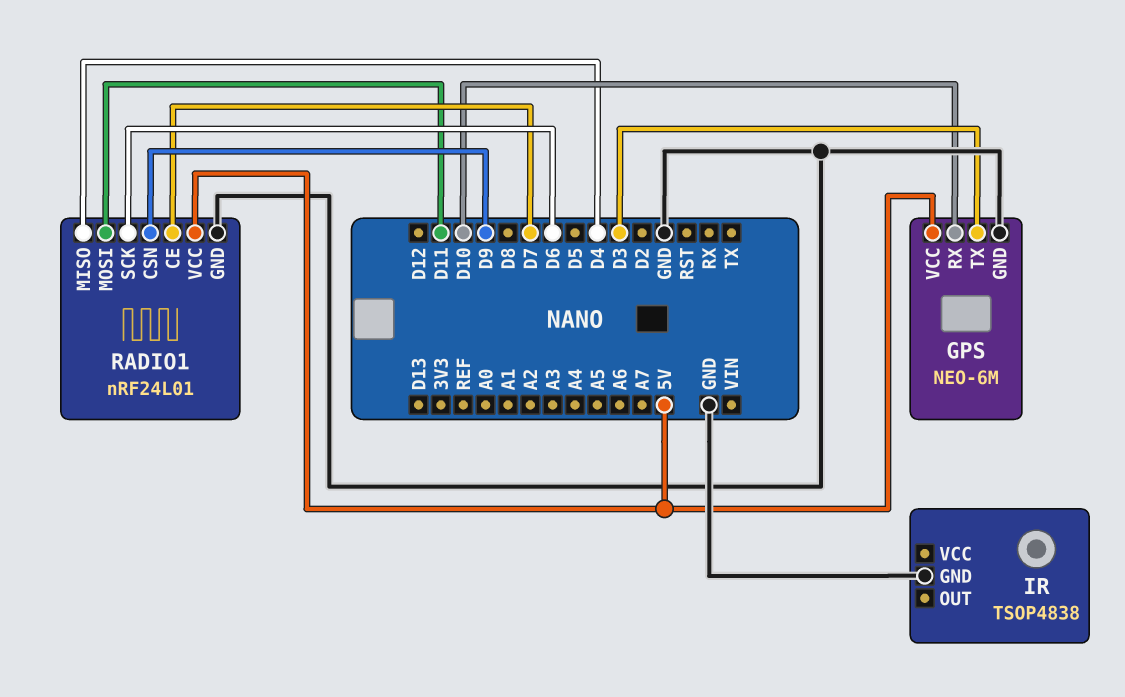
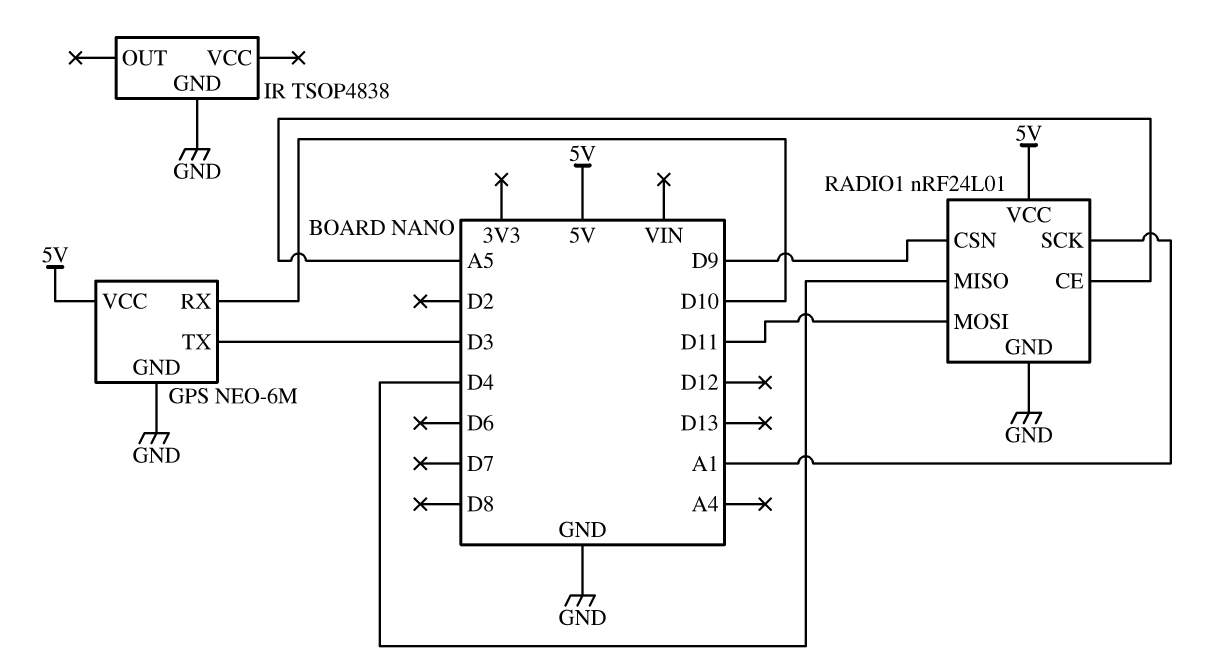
RADIO1 pin CE: D7 -> A5
RADIO1 pin SCK: D6 -> A1

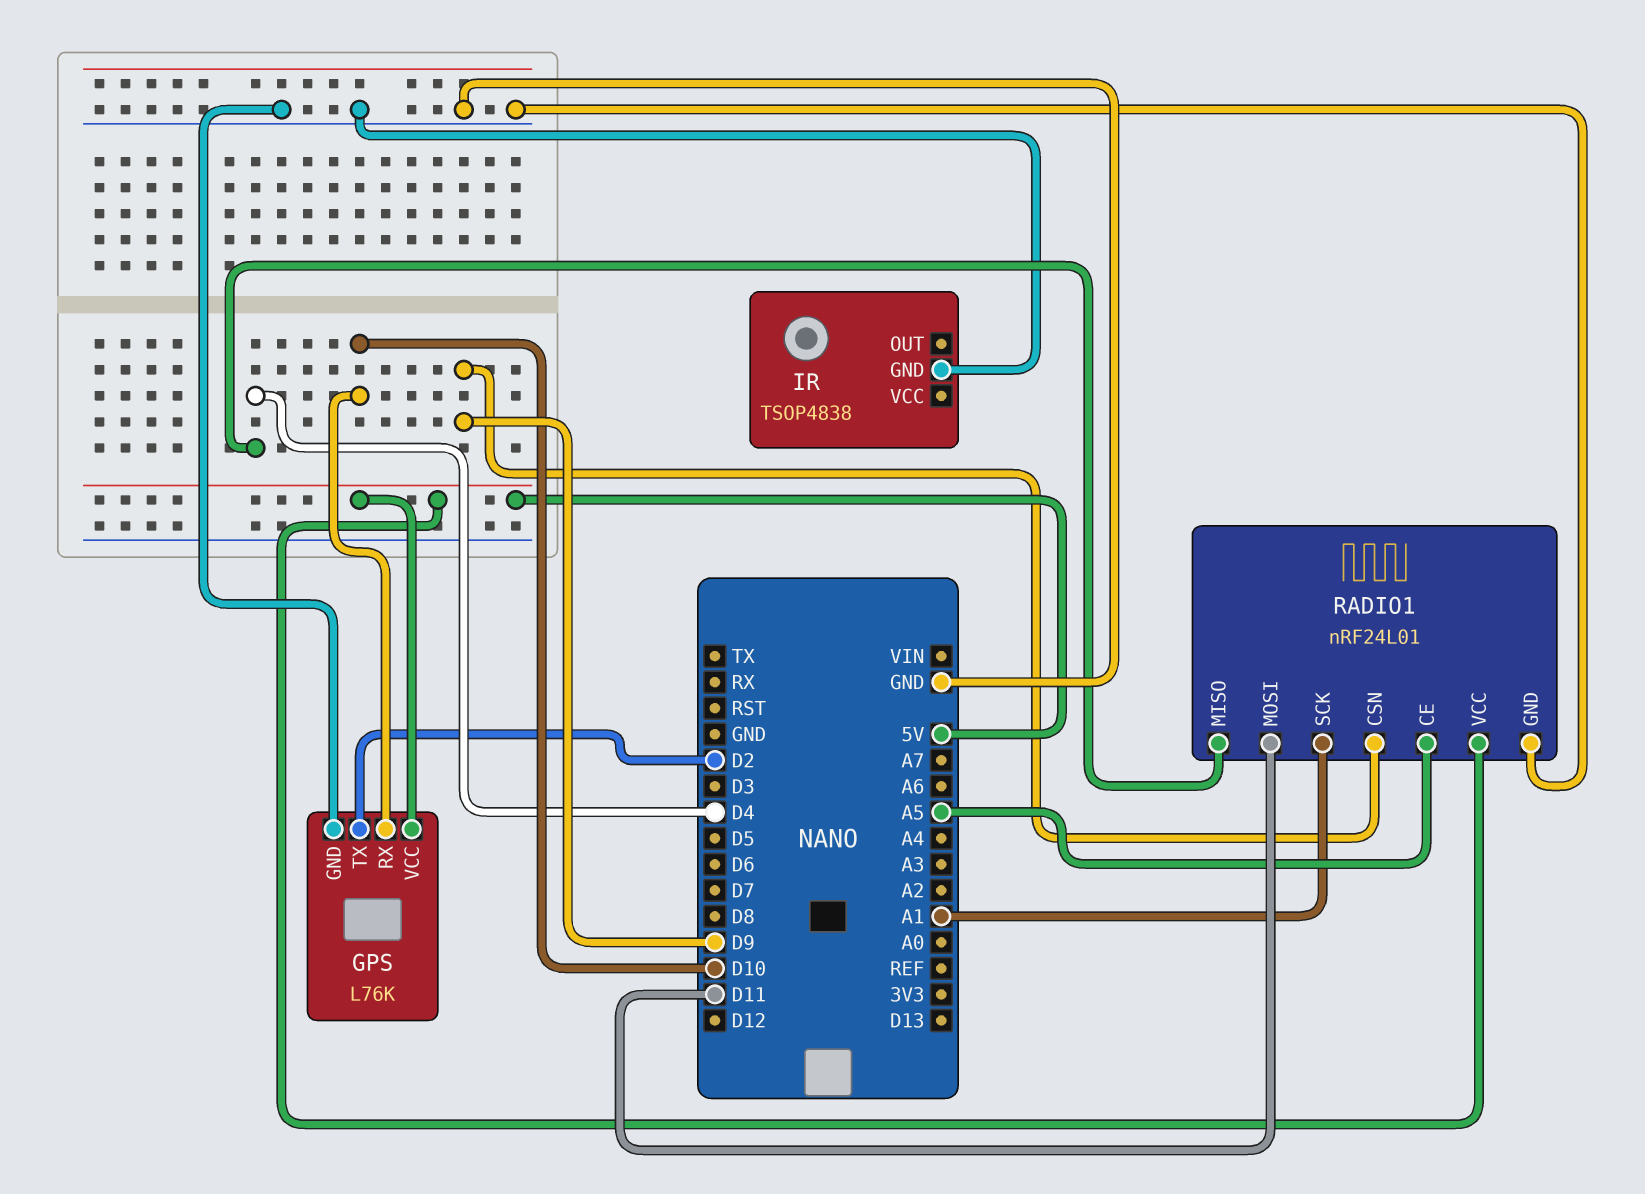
GPS: NEO-6M -> L76K
GPS pin TX: D3 -> D2

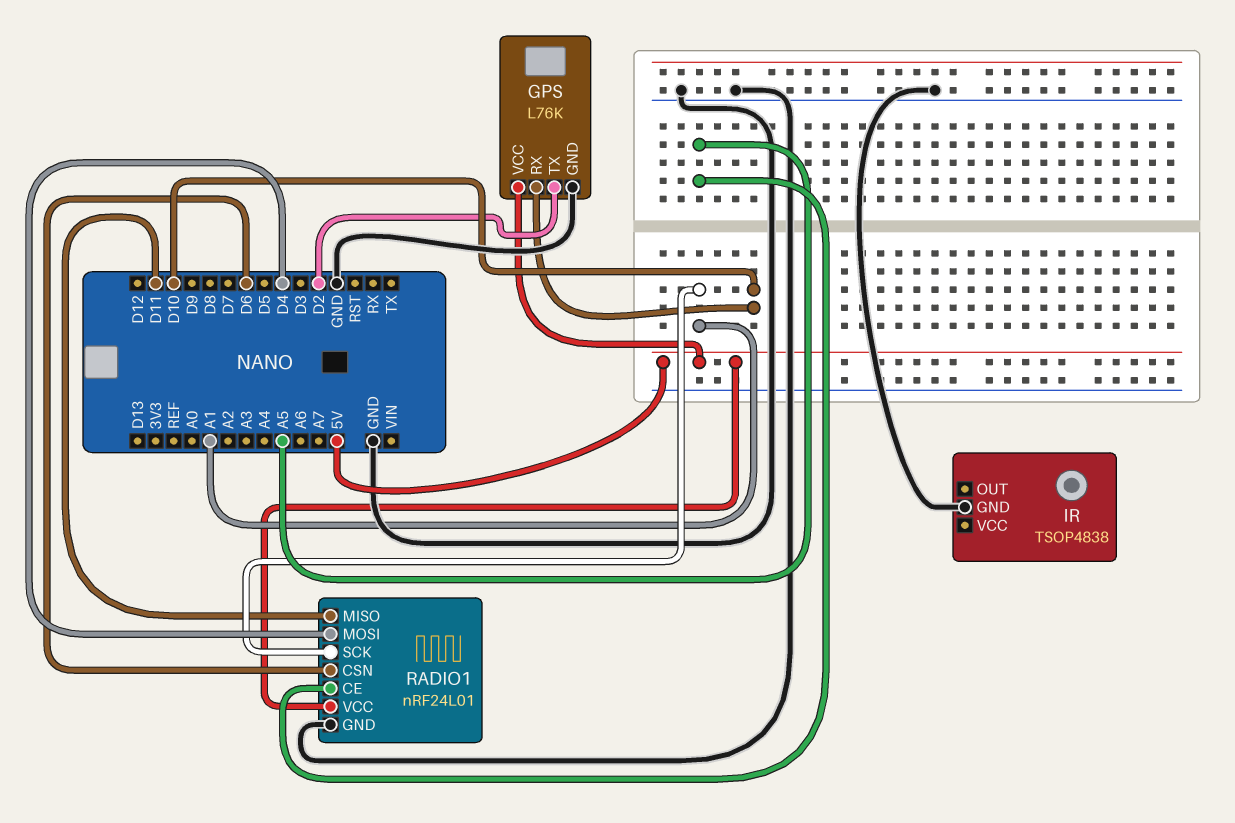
RADIO1 pin CSN: D9 -> D6
RADIO1 pin MISO: D4 -> D11
RADIO1 pin MOSI: D11 -> D4

